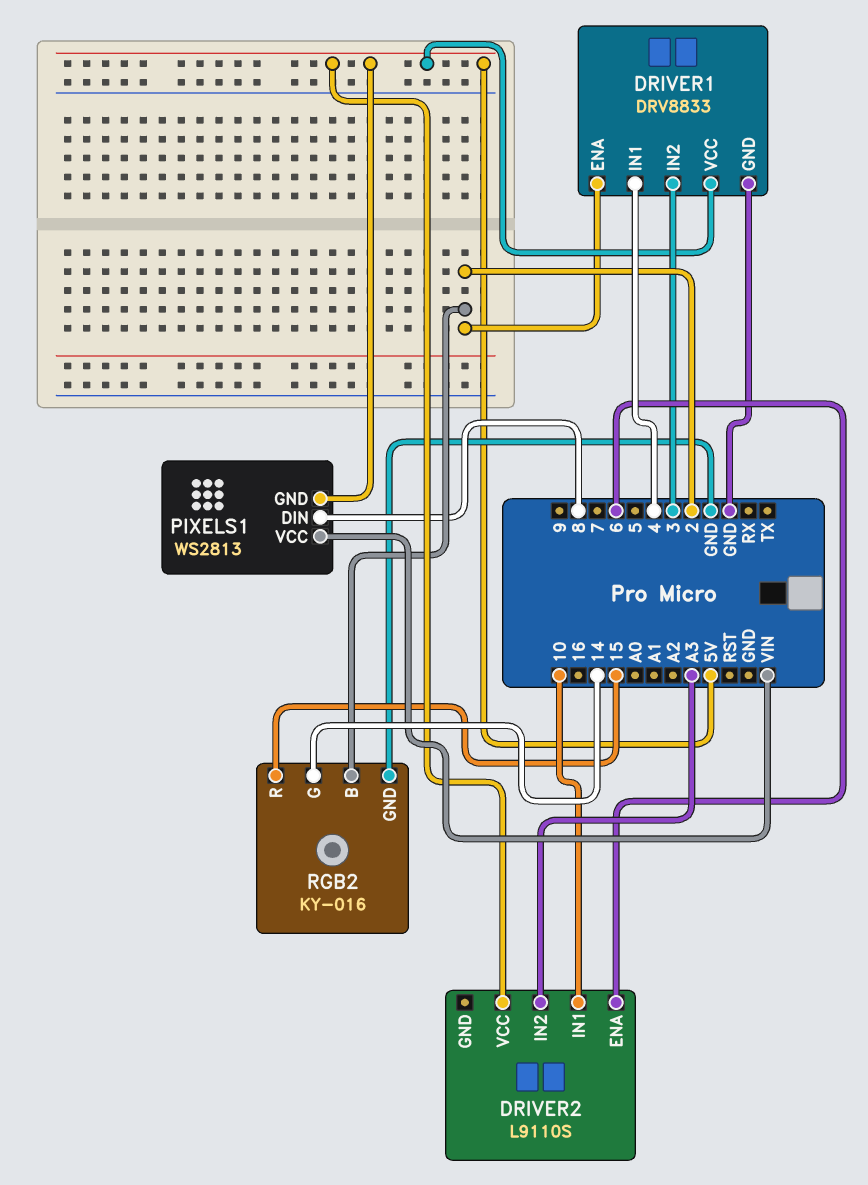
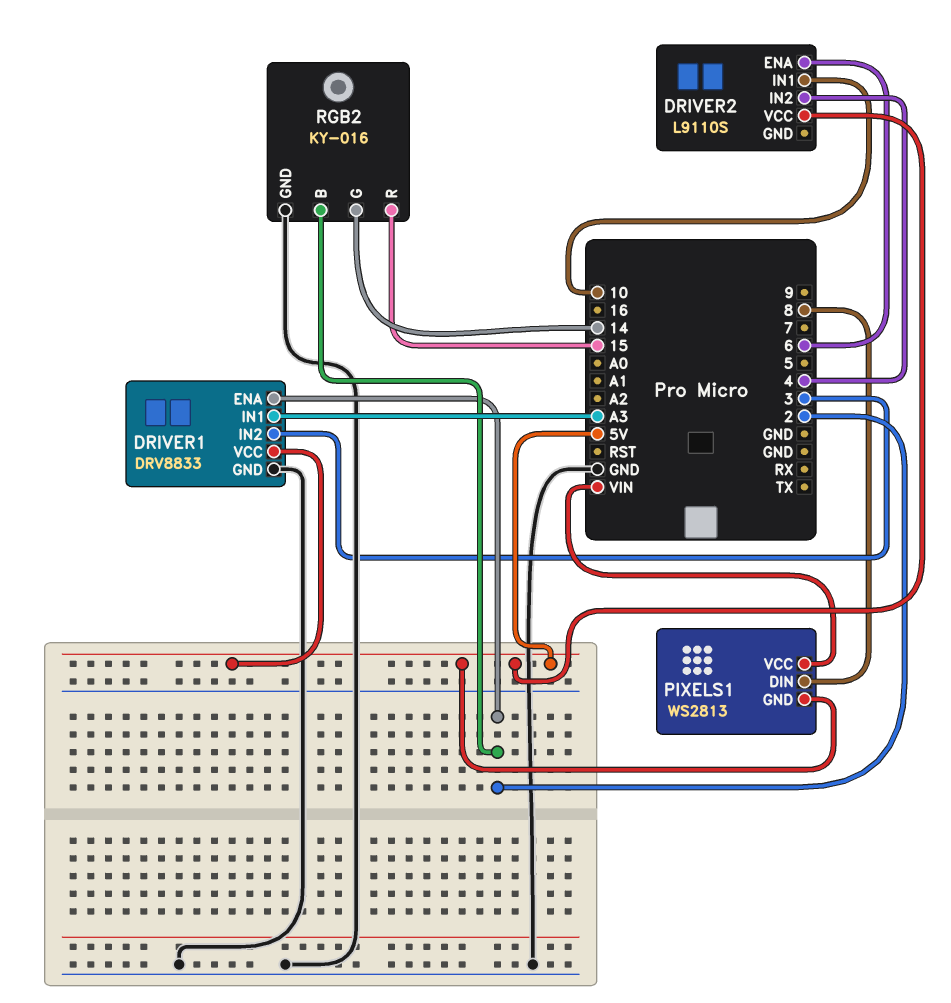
DRIVER1 pin IN1: 4 -> A3
DRIVER2 pin IN2: A3 -> 4

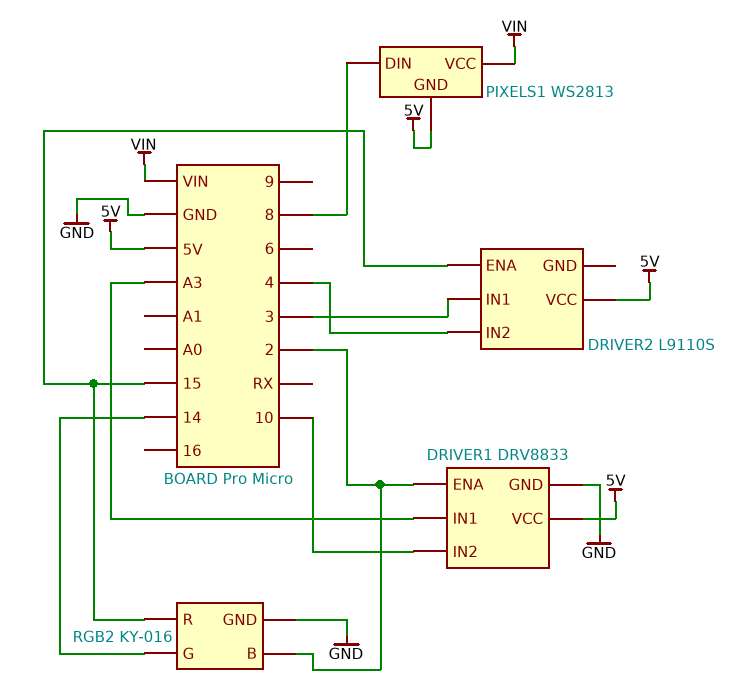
DRIVER1 pin IN2: 3 -> 10
DRIVER2 pin ENA: 6 -> 15
DRIVER2 pin IN1: 10 -> 3

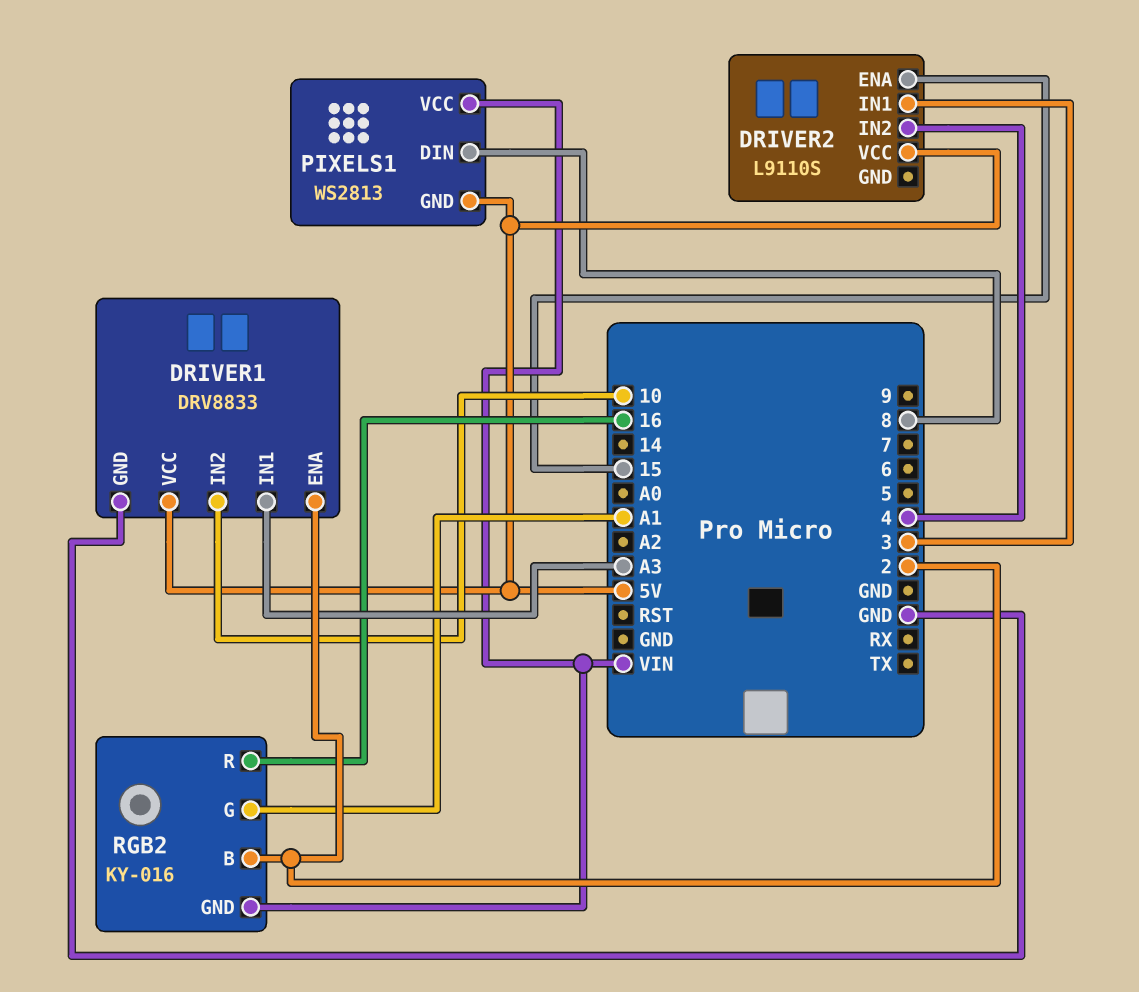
RGB2 pin G: 14 -> A1
RGB2 pin GND: GND -> VIN
RGB2 pin R: 15 -> 16

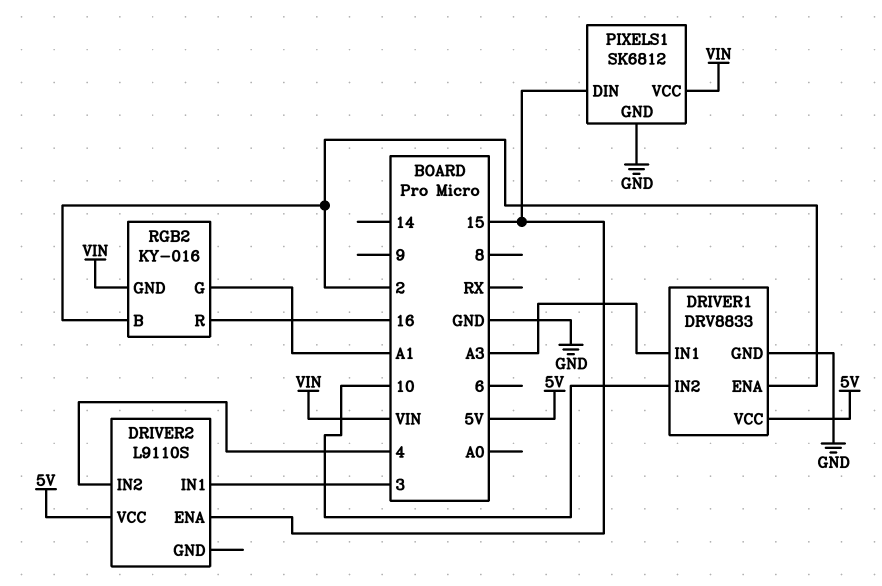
PIXELS1: WS2813 -> SK6812
PIXELS1 pin DIN: 8 -> 15
PIXELS1 pin GND: 5V -> GND

